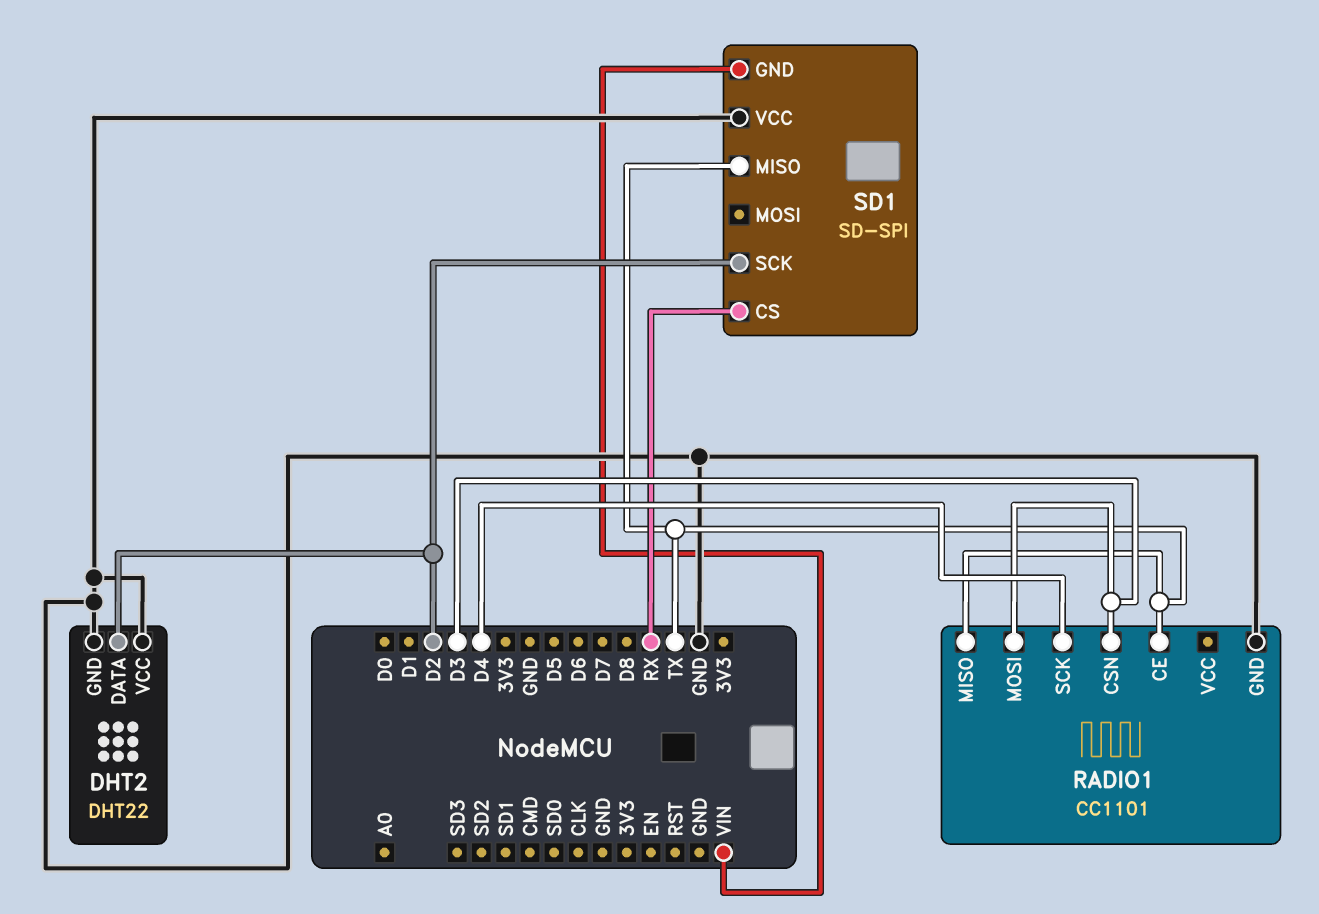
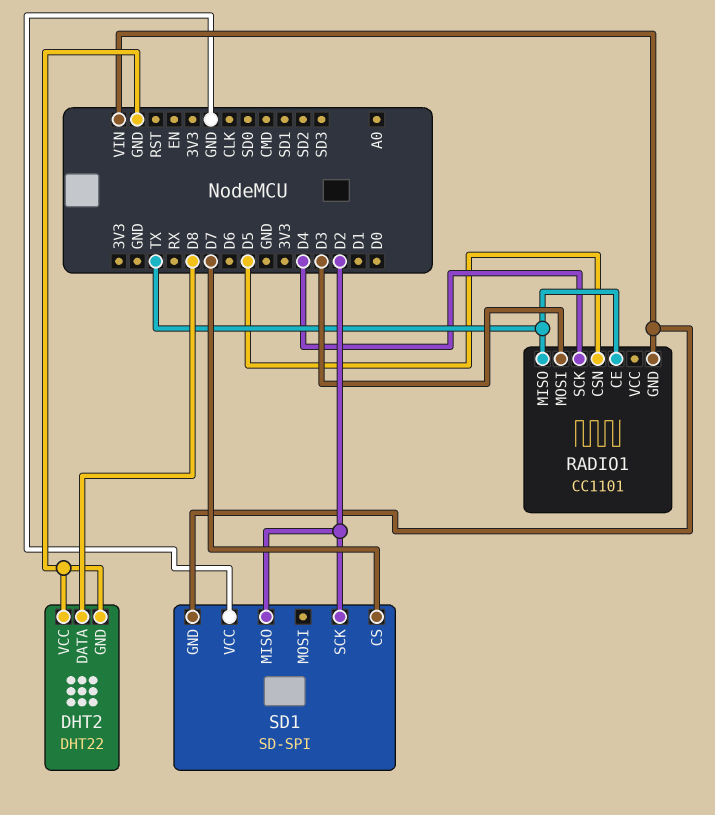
DHT2 pin DATA: D2 -> D8
RADIO1 pin CSN: D3 -> D5
RADIO1 pin GND: GND -> VIN
SD1 pin CS: RX -> D7
SD1 pin MISO: TX -> D2

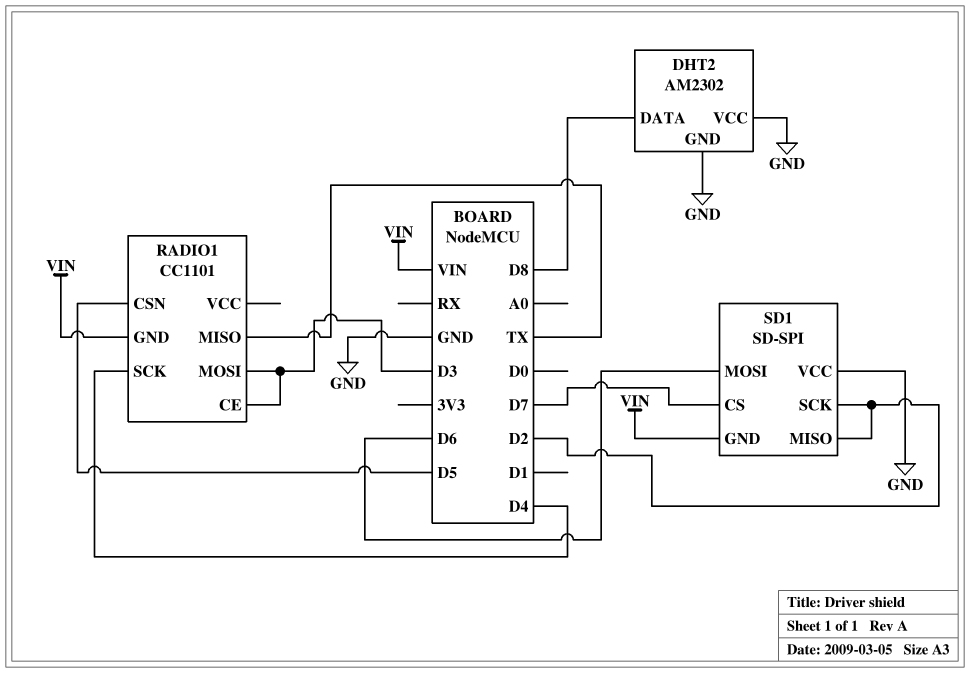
DHT2: DHT22 -> AM2302
RADIO1 pin CE: TX -> D3
SD1 pin MOSI: none -> D6

